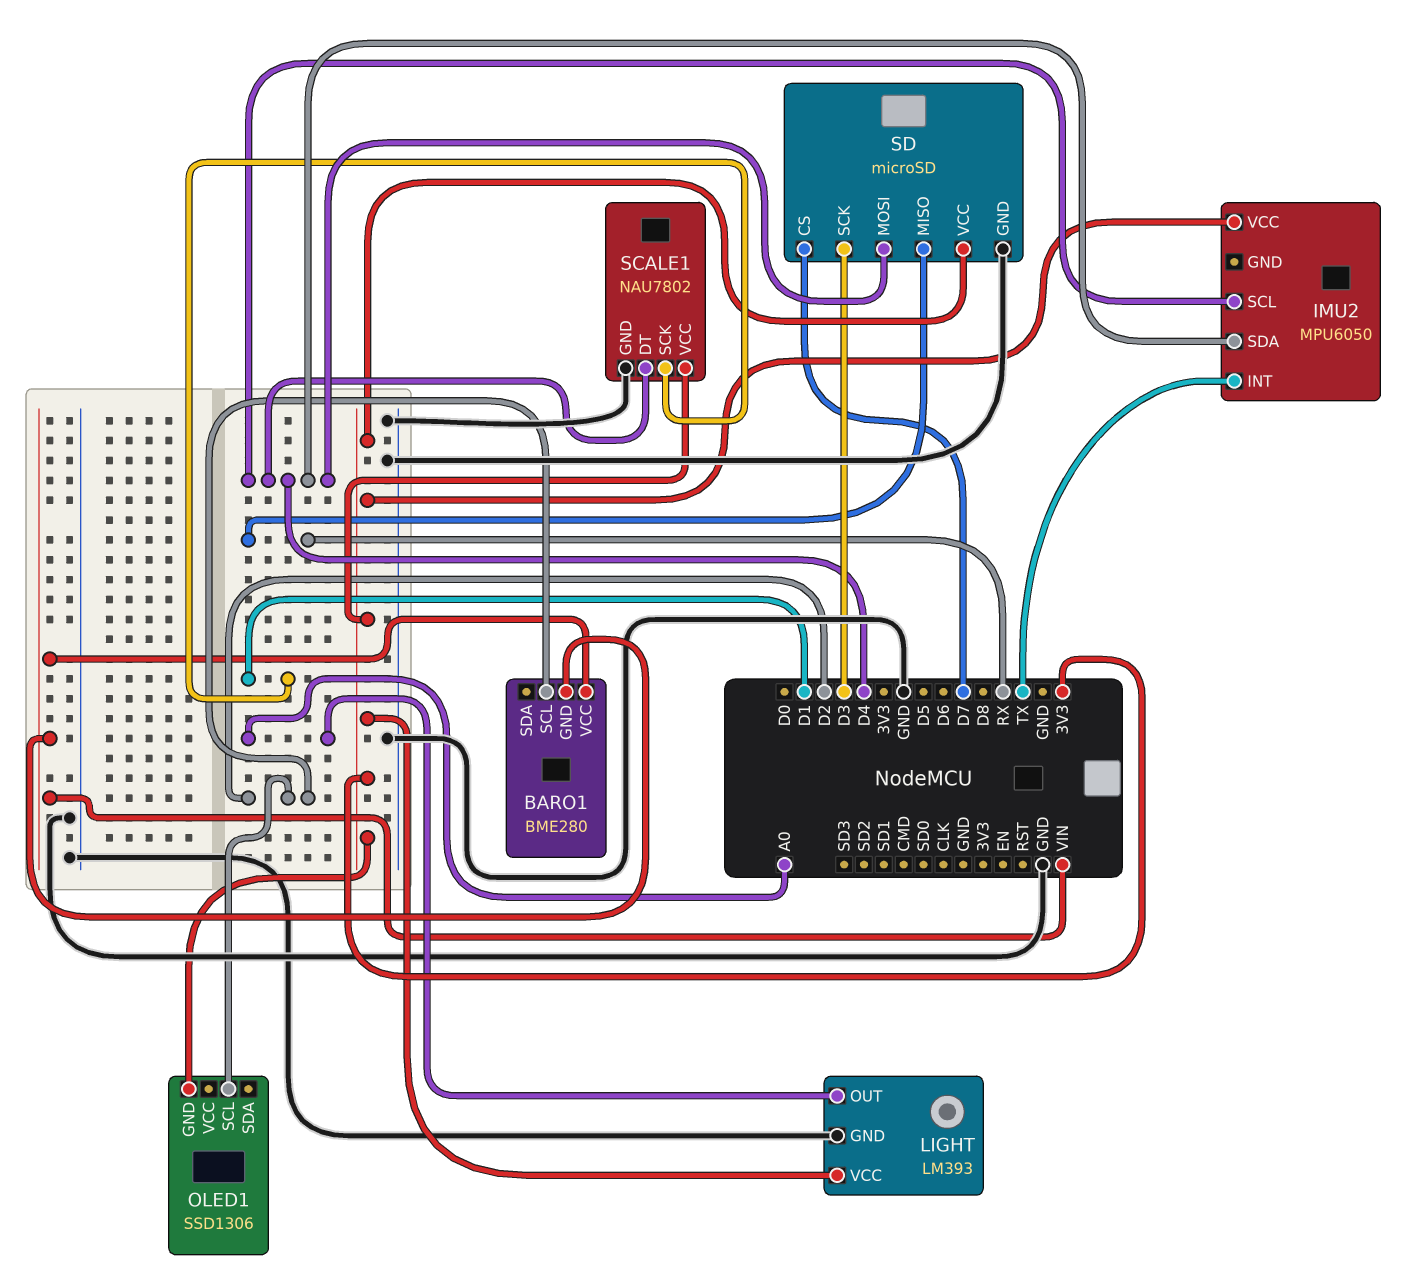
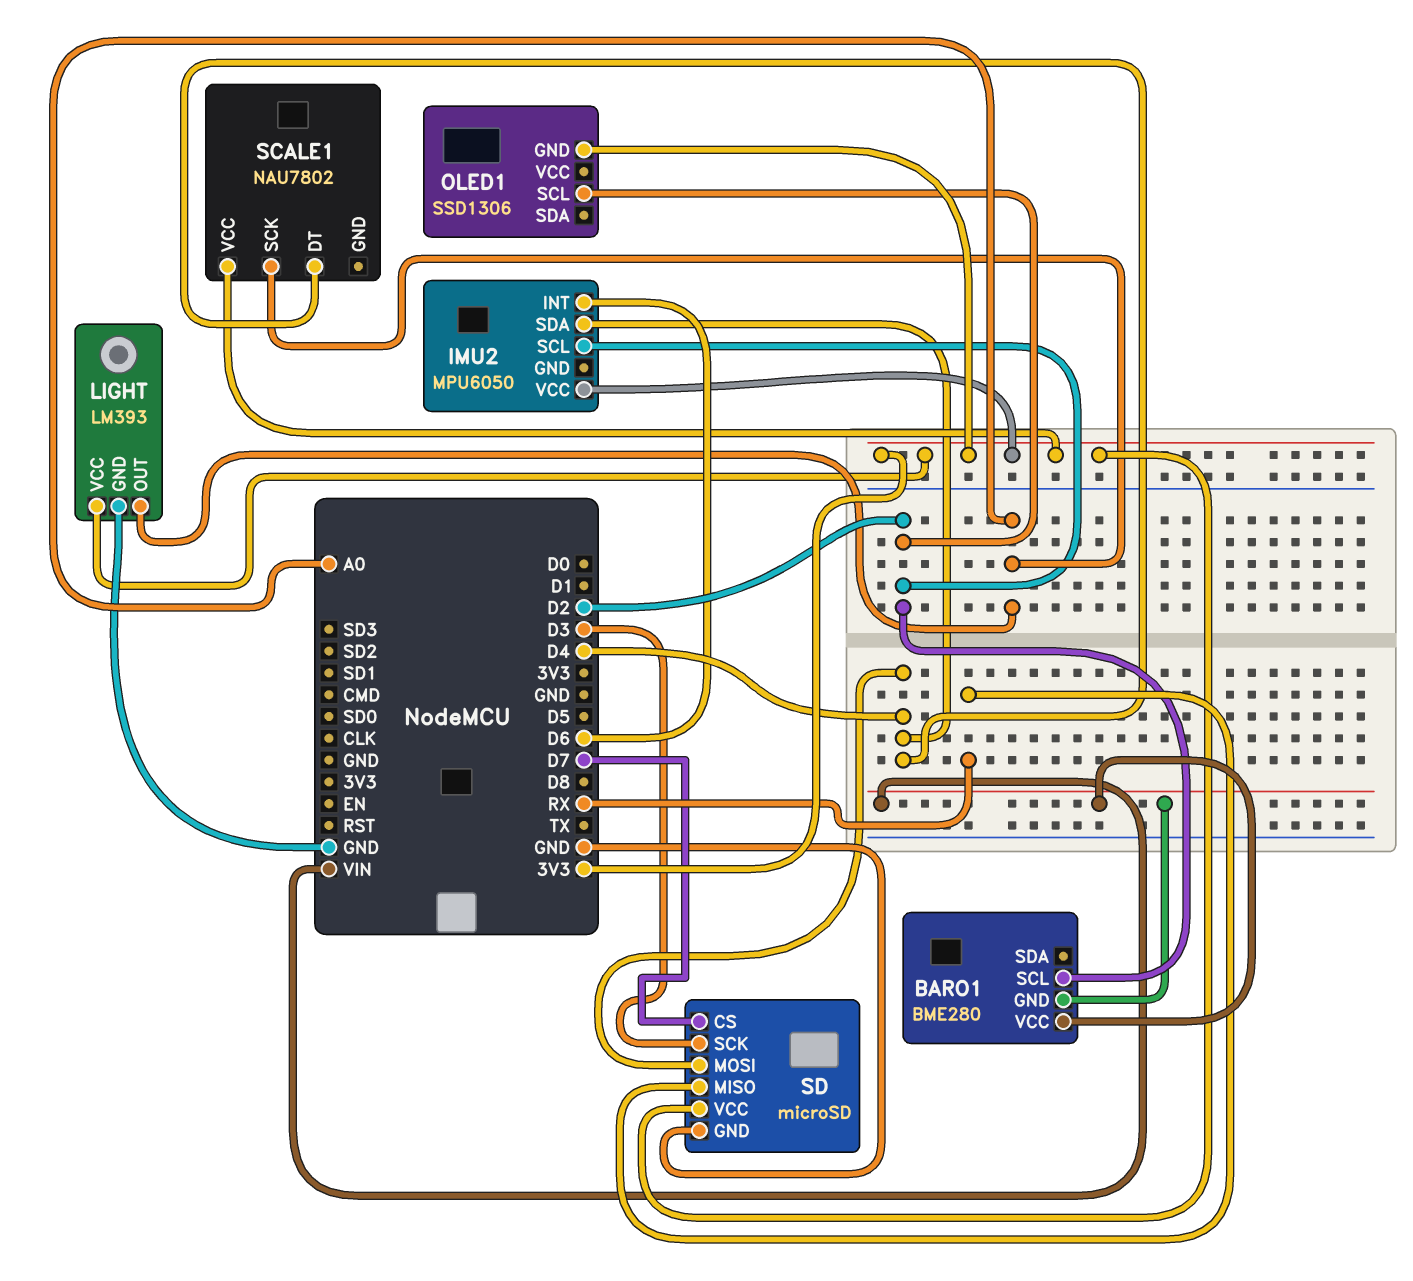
IMU2 pin INT: TX -> D6
IMU2 pin SCL: D4 -> D2
SCALE1 pin GND: GND -> none
SCALE1 pin SCK: D1 -> A0

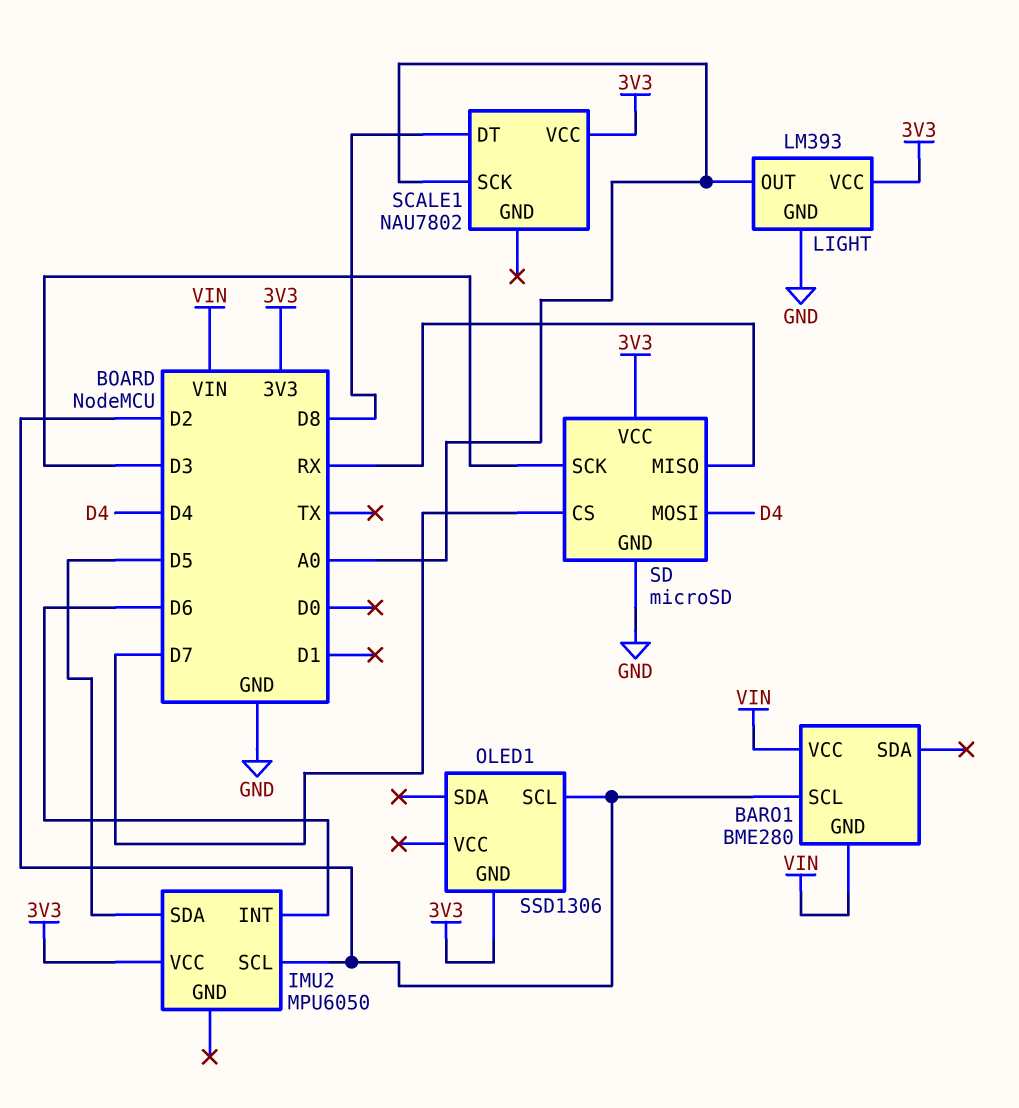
IMU2 pin SDA: D4 -> D5
SCALE1 pin DT: D4 -> D8

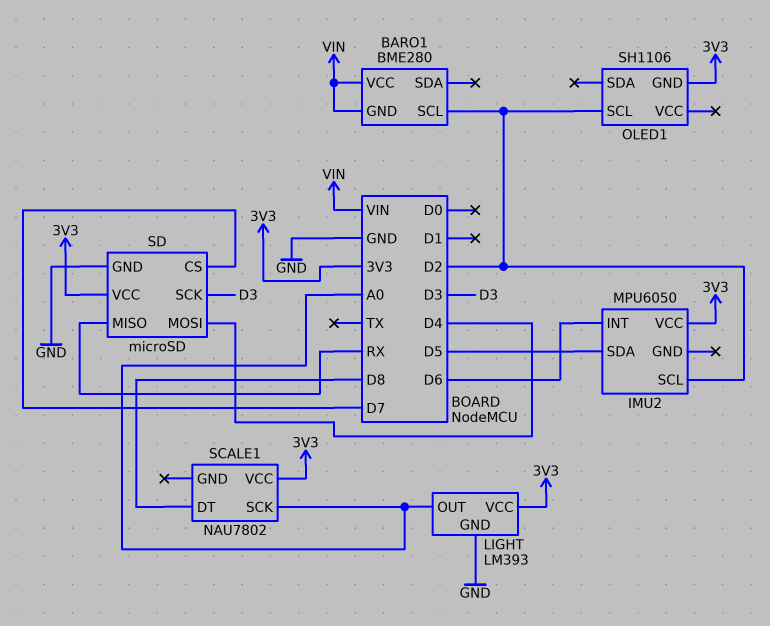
OLED1: SSD1306 -> SH1106

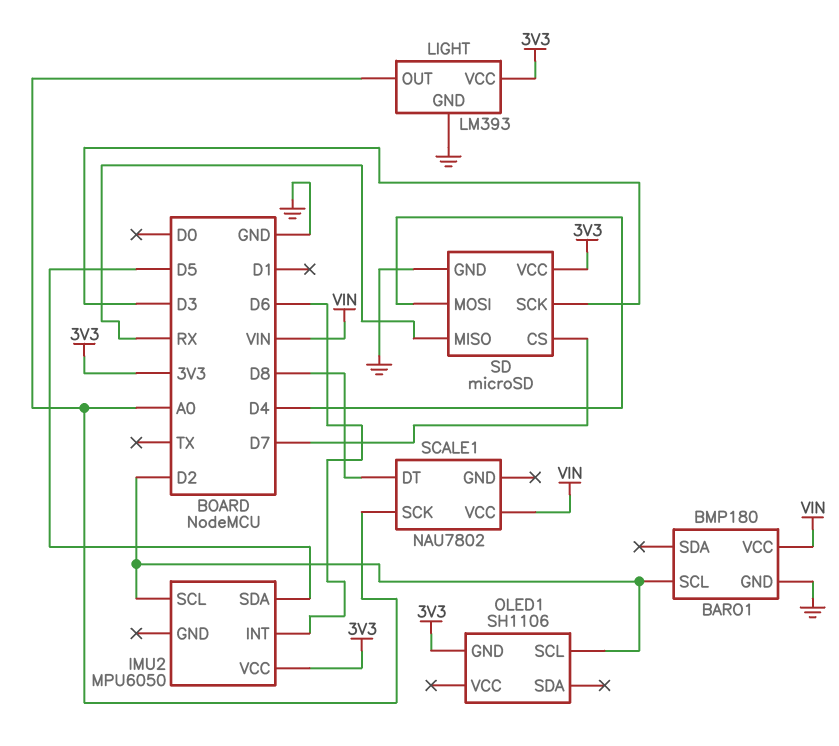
BARO1: BME280 -> BMP180
BARO1 pin GND: VIN -> GND
SCALE1 pin VCC: 3V3 -> VIN

